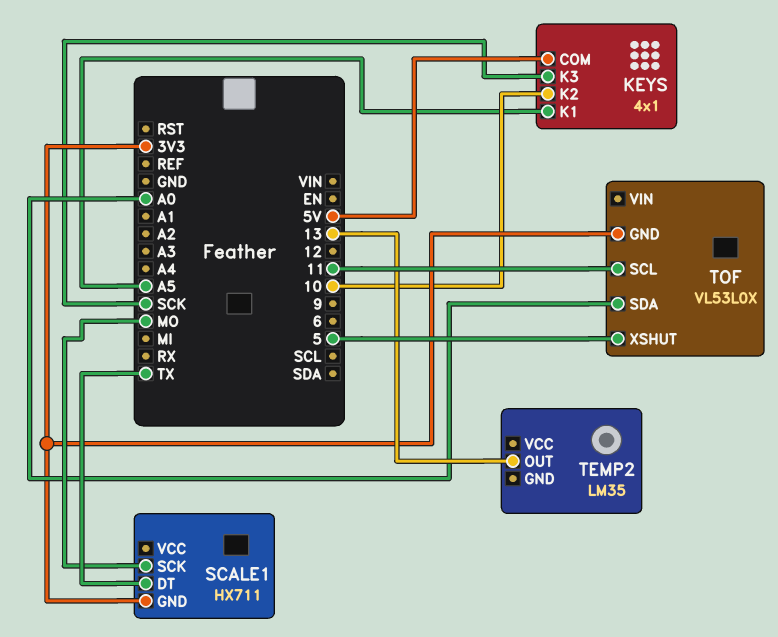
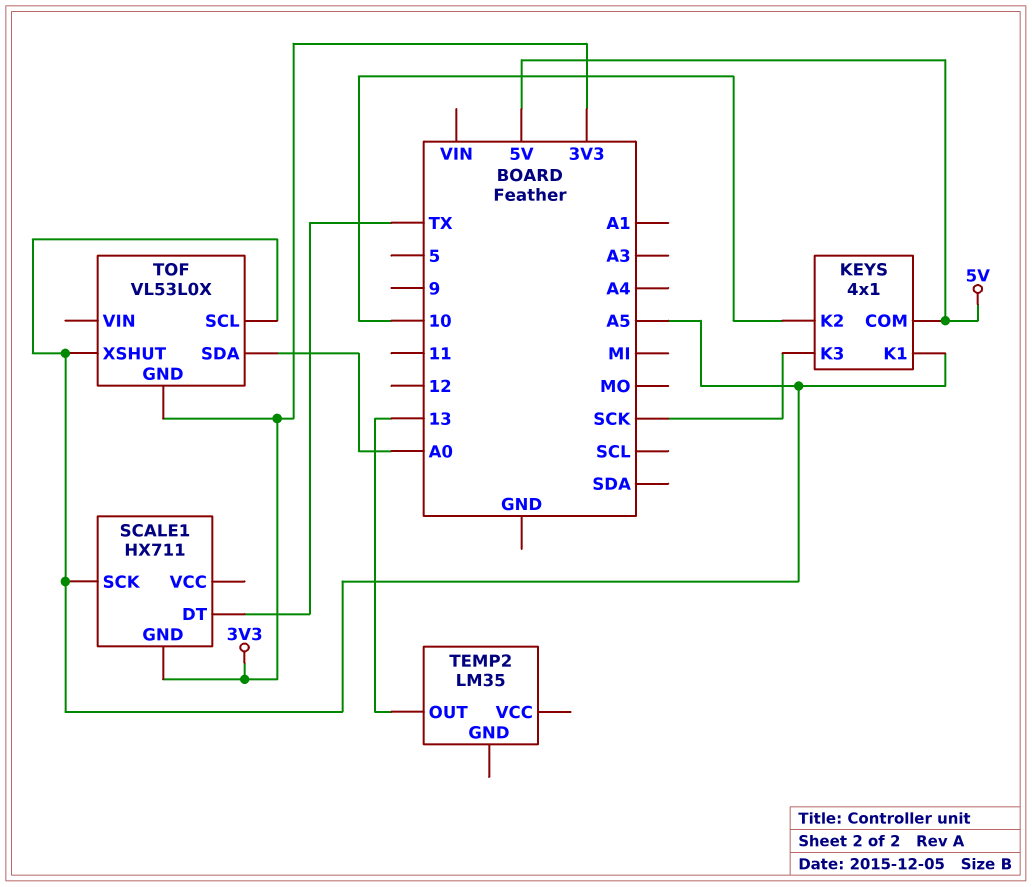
SCALE1 pin SCK: MO -> A5
TOF pin SCL: 11 -> A5
TOF pin XSHUT: 5 -> A5

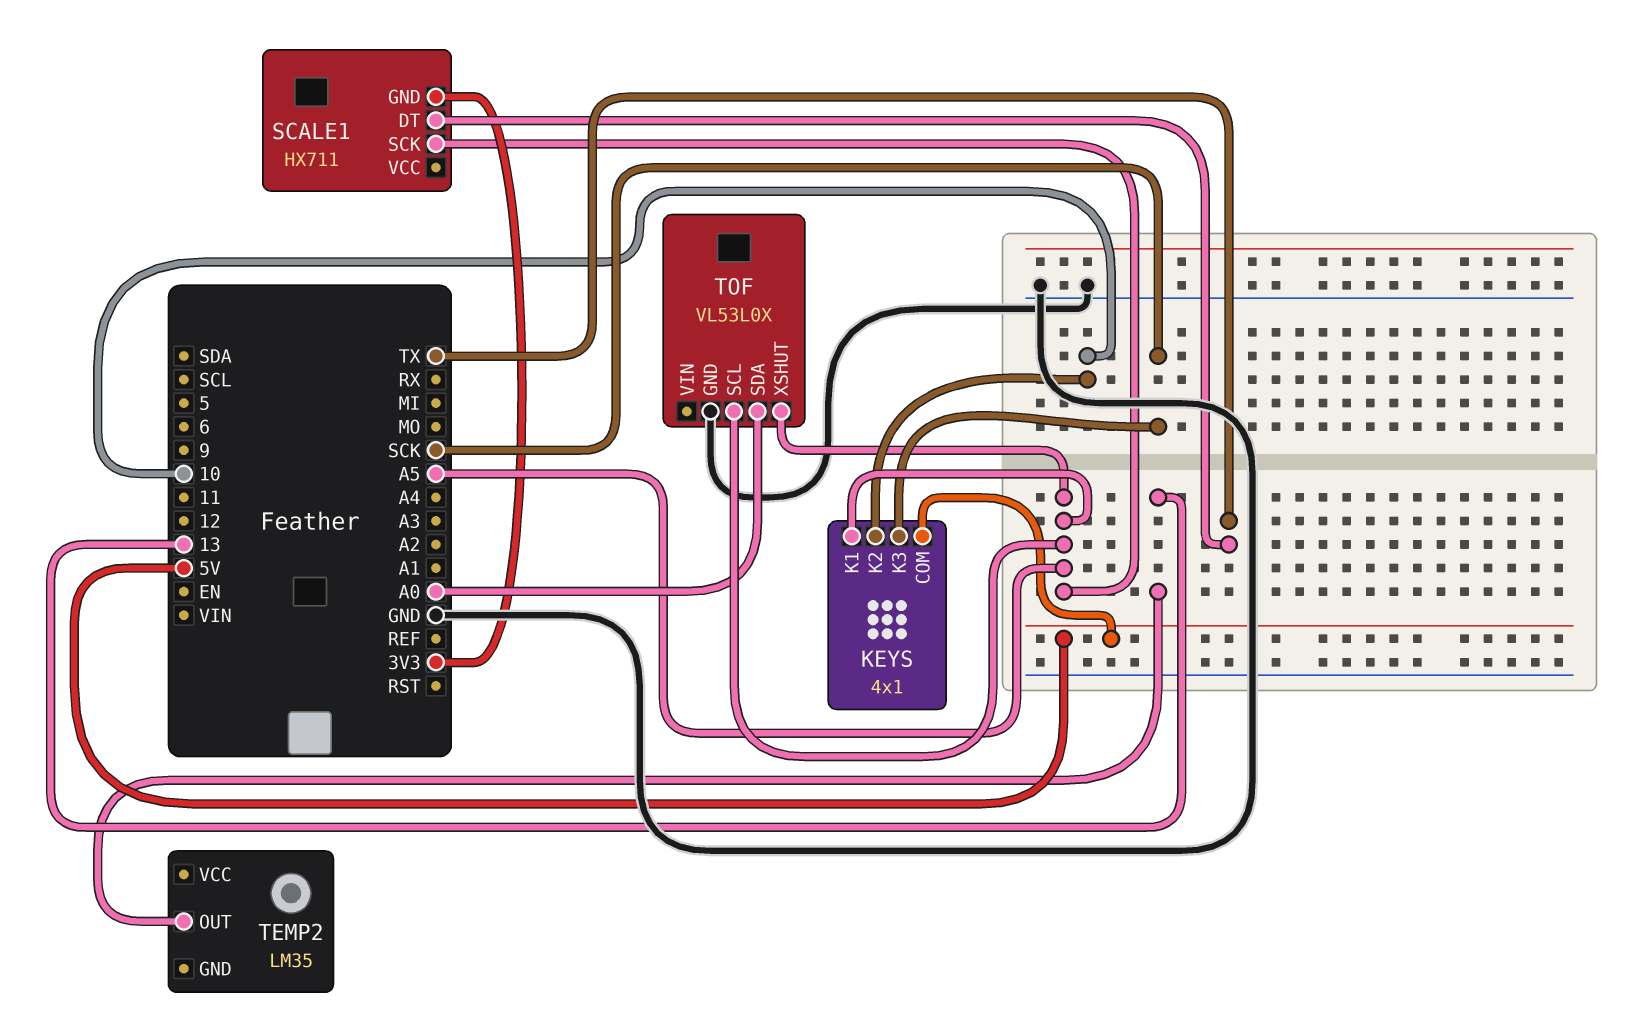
TOF pin GND: 3V3 -> GND

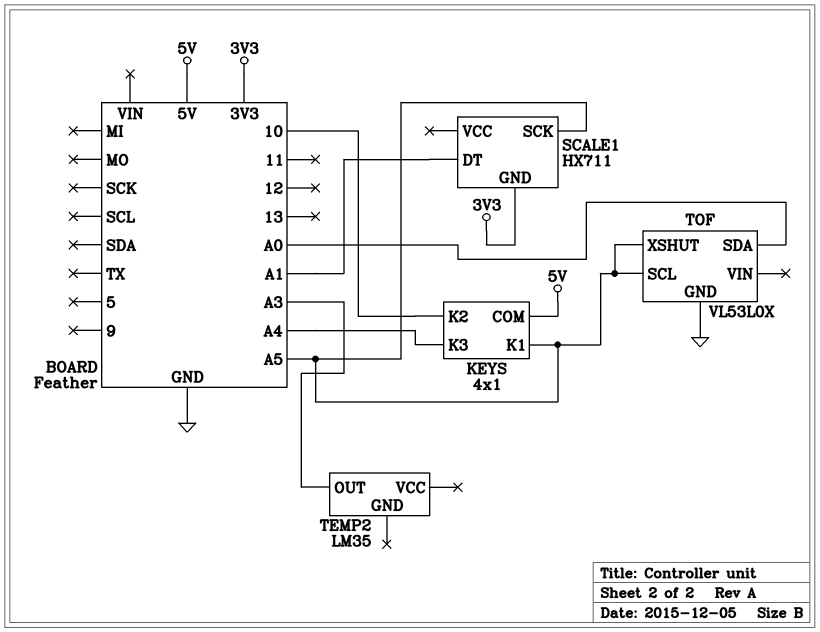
KEYS pin K3: SCK -> A4
SCALE1 pin DT: TX -> A1
TEMP2 pin OUT: 13 -> A3

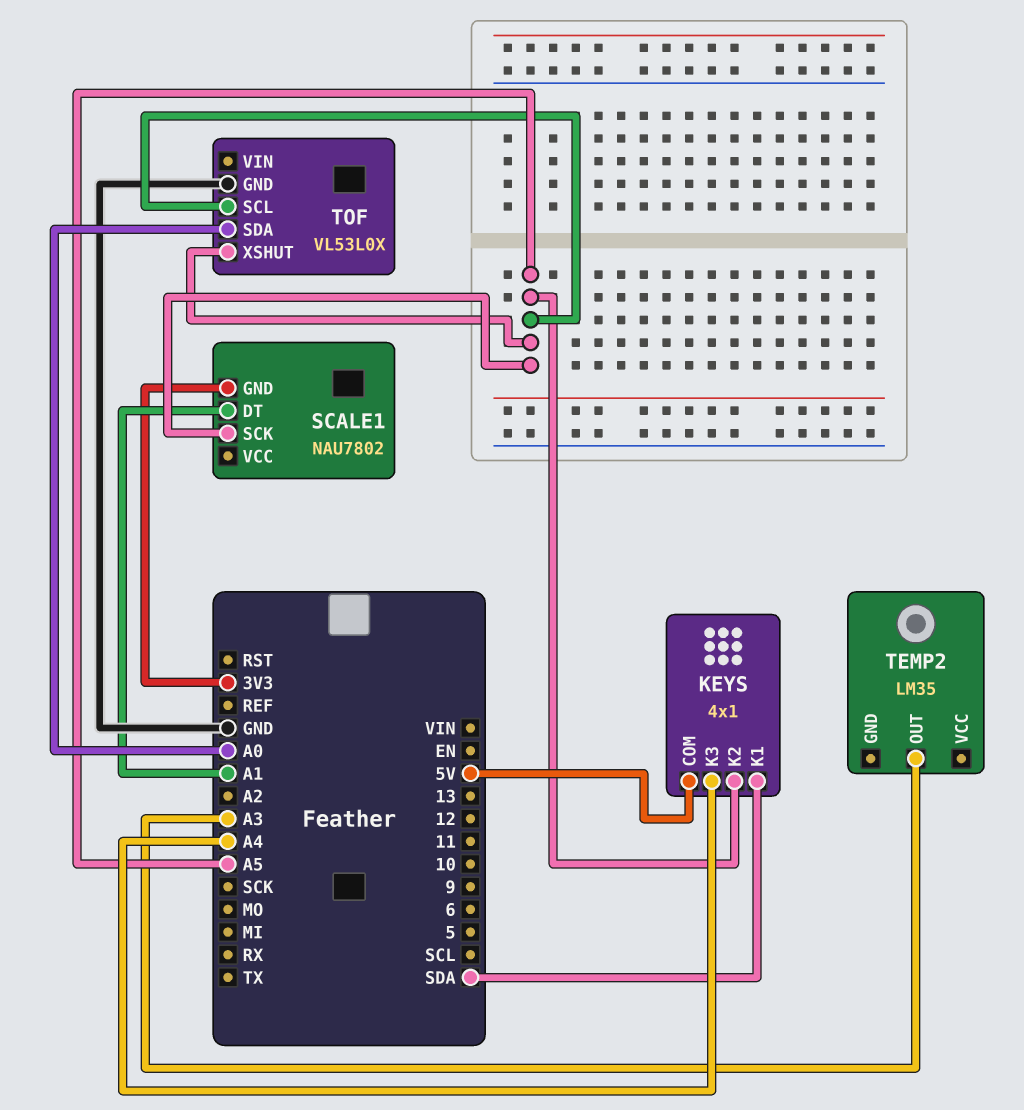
KEYS pin K1: A5 -> SDA
KEYS pin K2: 10 -> A5
SCALE1: HX711 -> NAU7802

